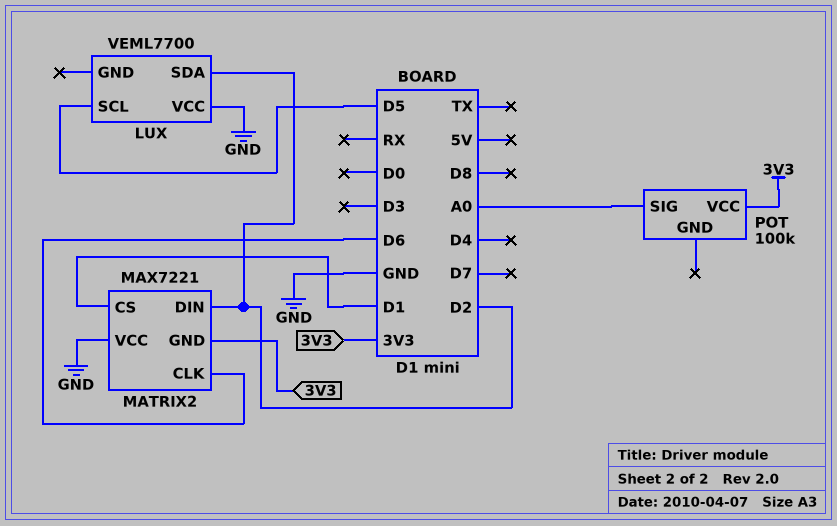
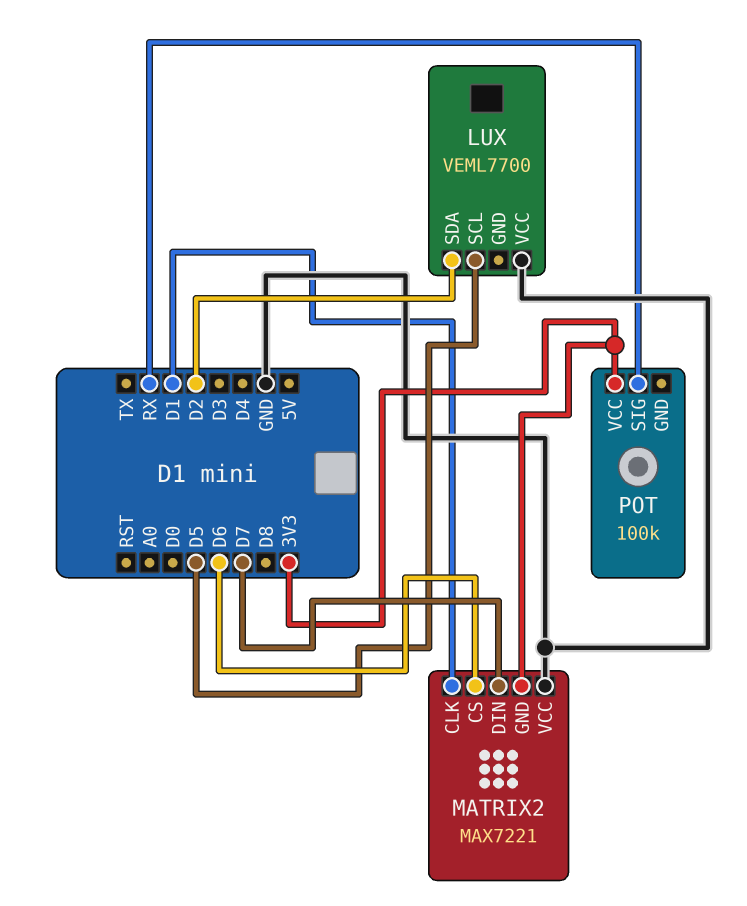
MATRIX2 pin CLK: D6 -> D1
MATRIX2 pin CS: D1 -> D6
MATRIX2 pin DIN: D2 -> D7
POT pin SIG: A0 -> RX

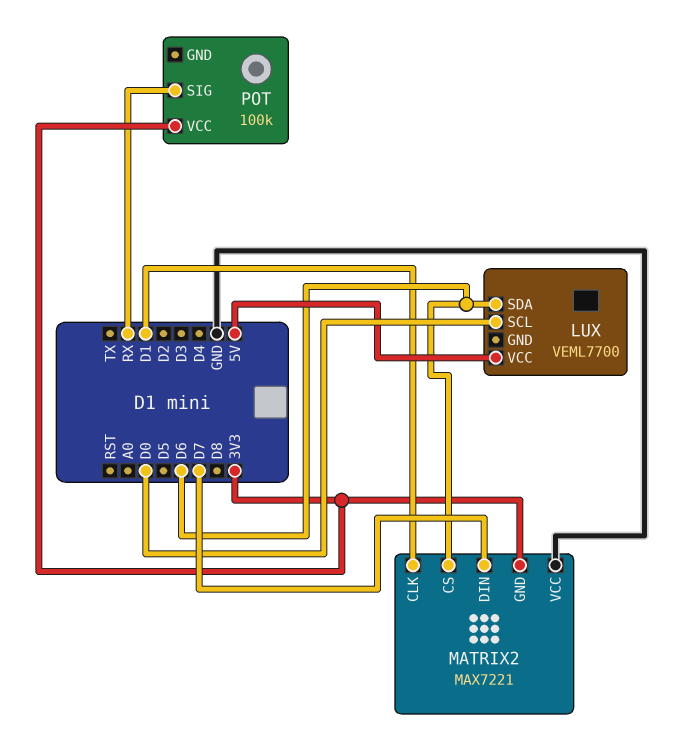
LUX pin SCL: D5 -> D0
LUX pin SDA: D2 -> D6
LUX pin VCC: GND -> 5V

